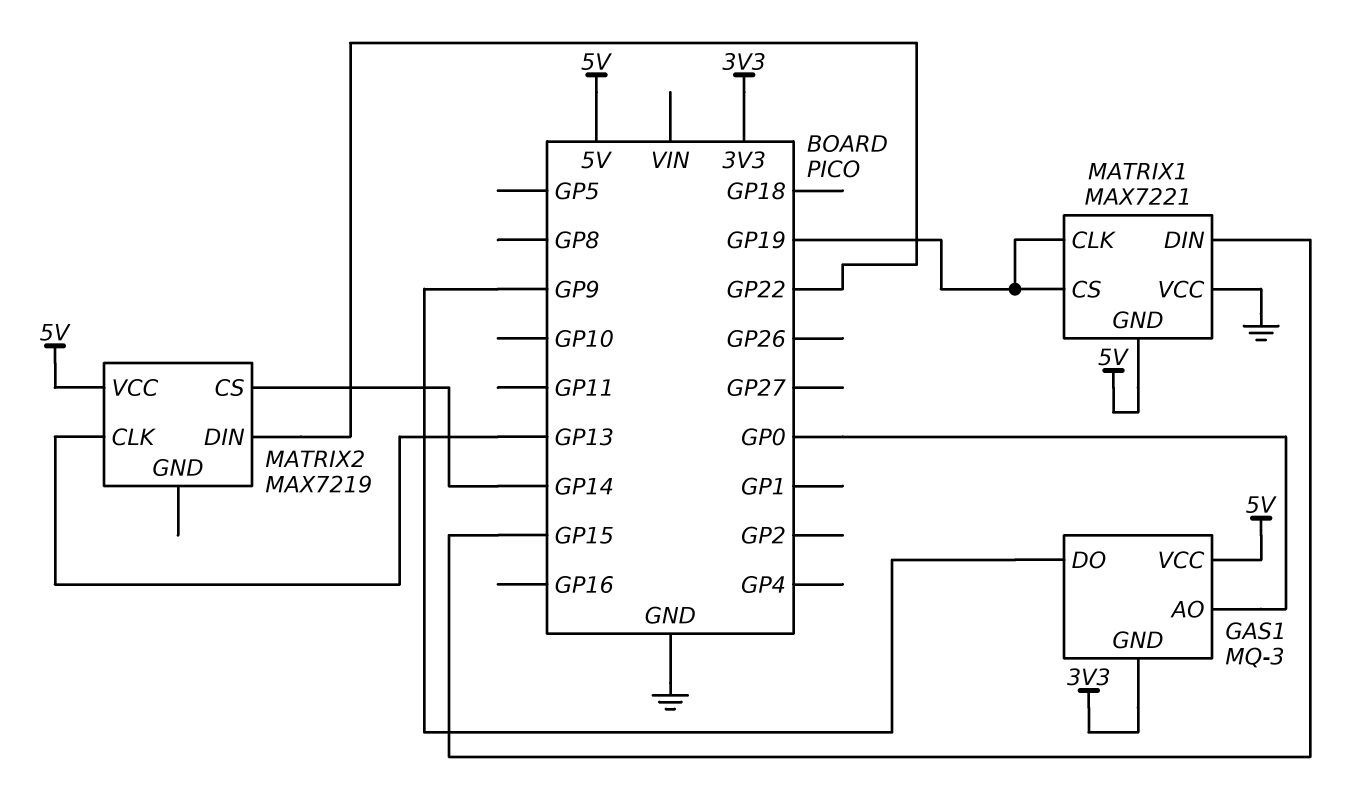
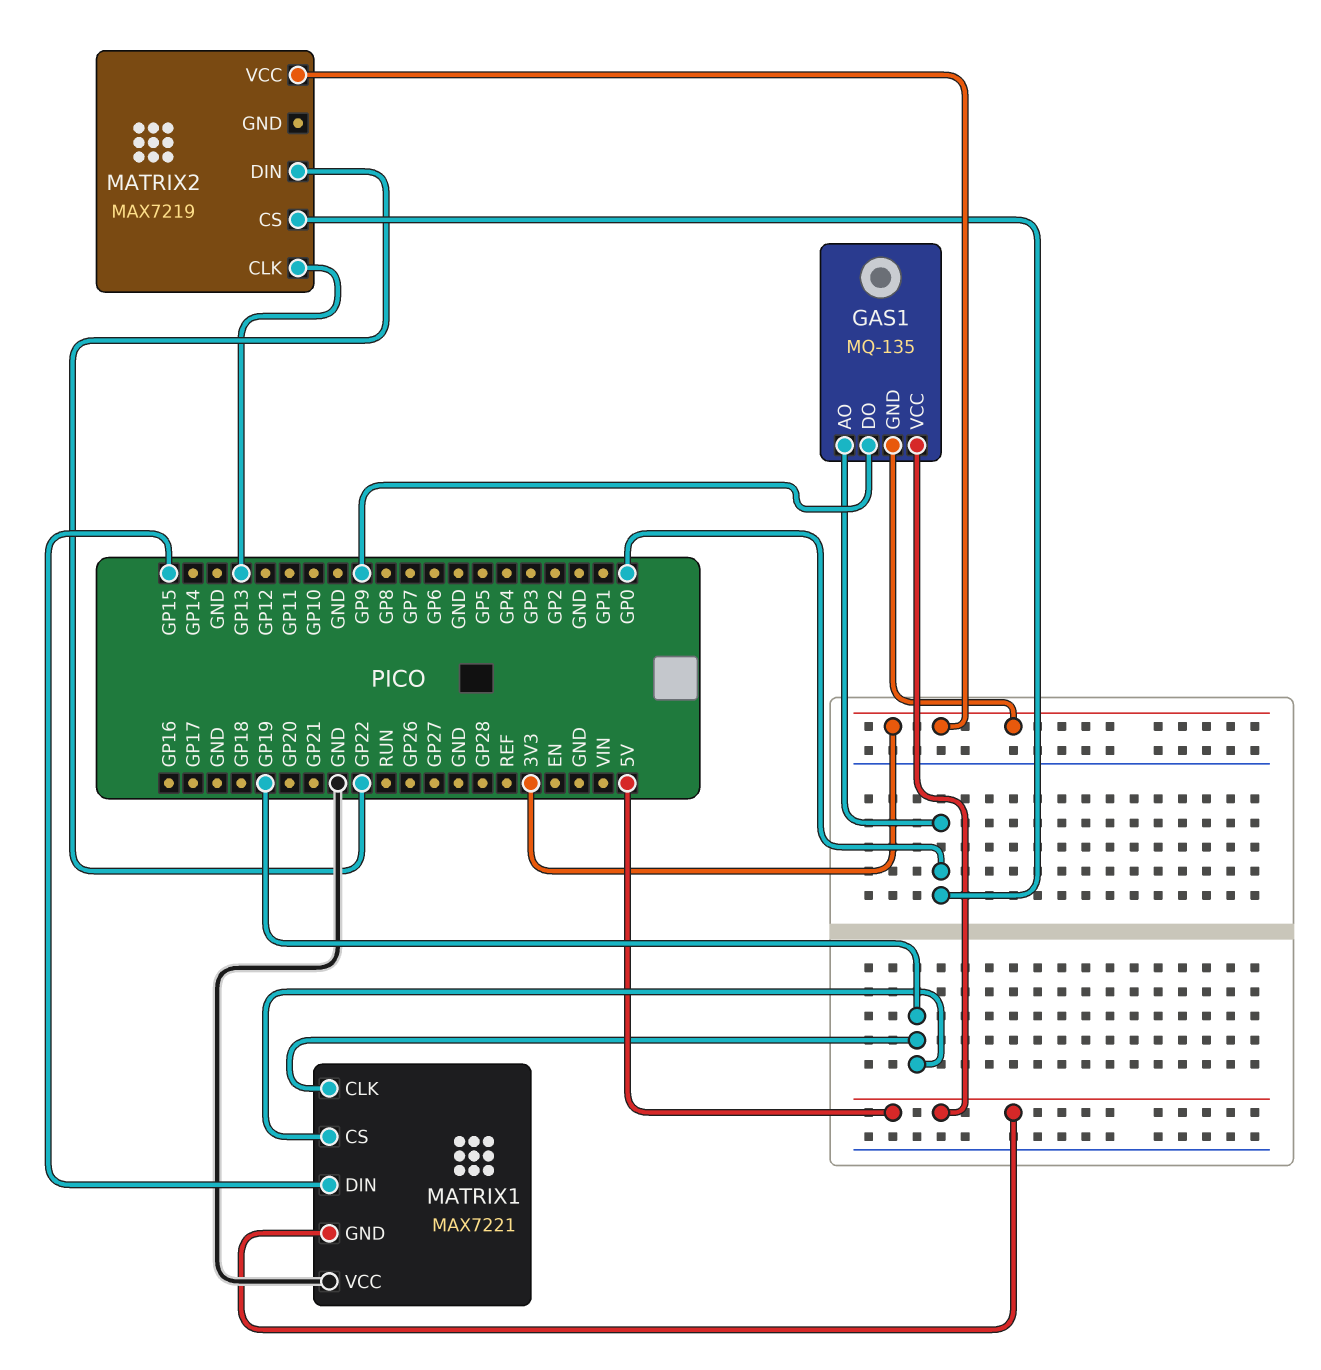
GAS1: MQ-3 -> MQ-135
MATRIX2 pin CS: GP14 -> GP0
MATRIX2 pin VCC: 5V -> 3V3

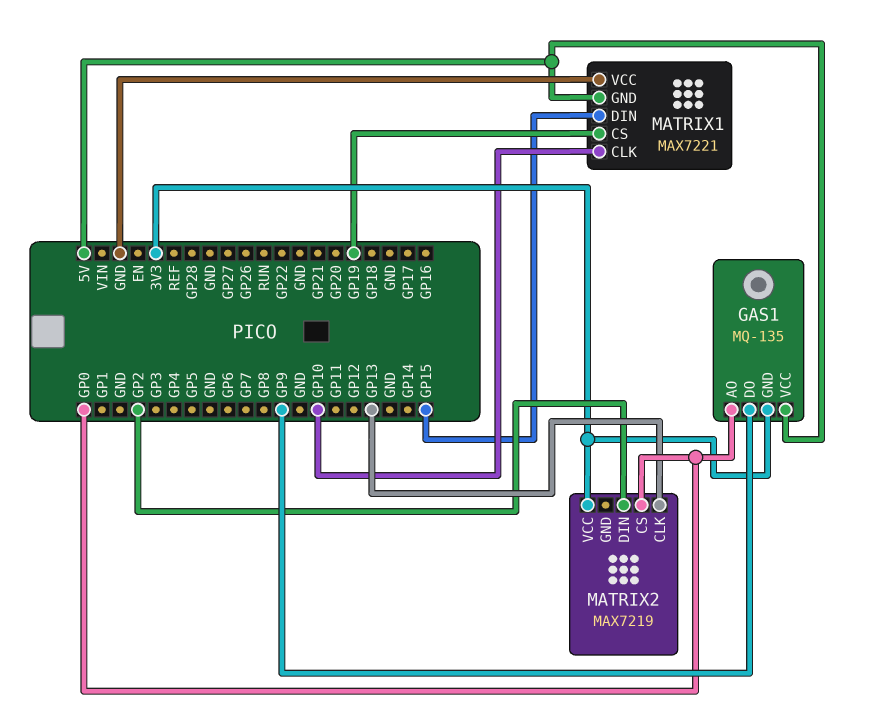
MATRIX1 pin CLK: GP19 -> GP10
MATRIX2 pin DIN: GP22 -> GP2

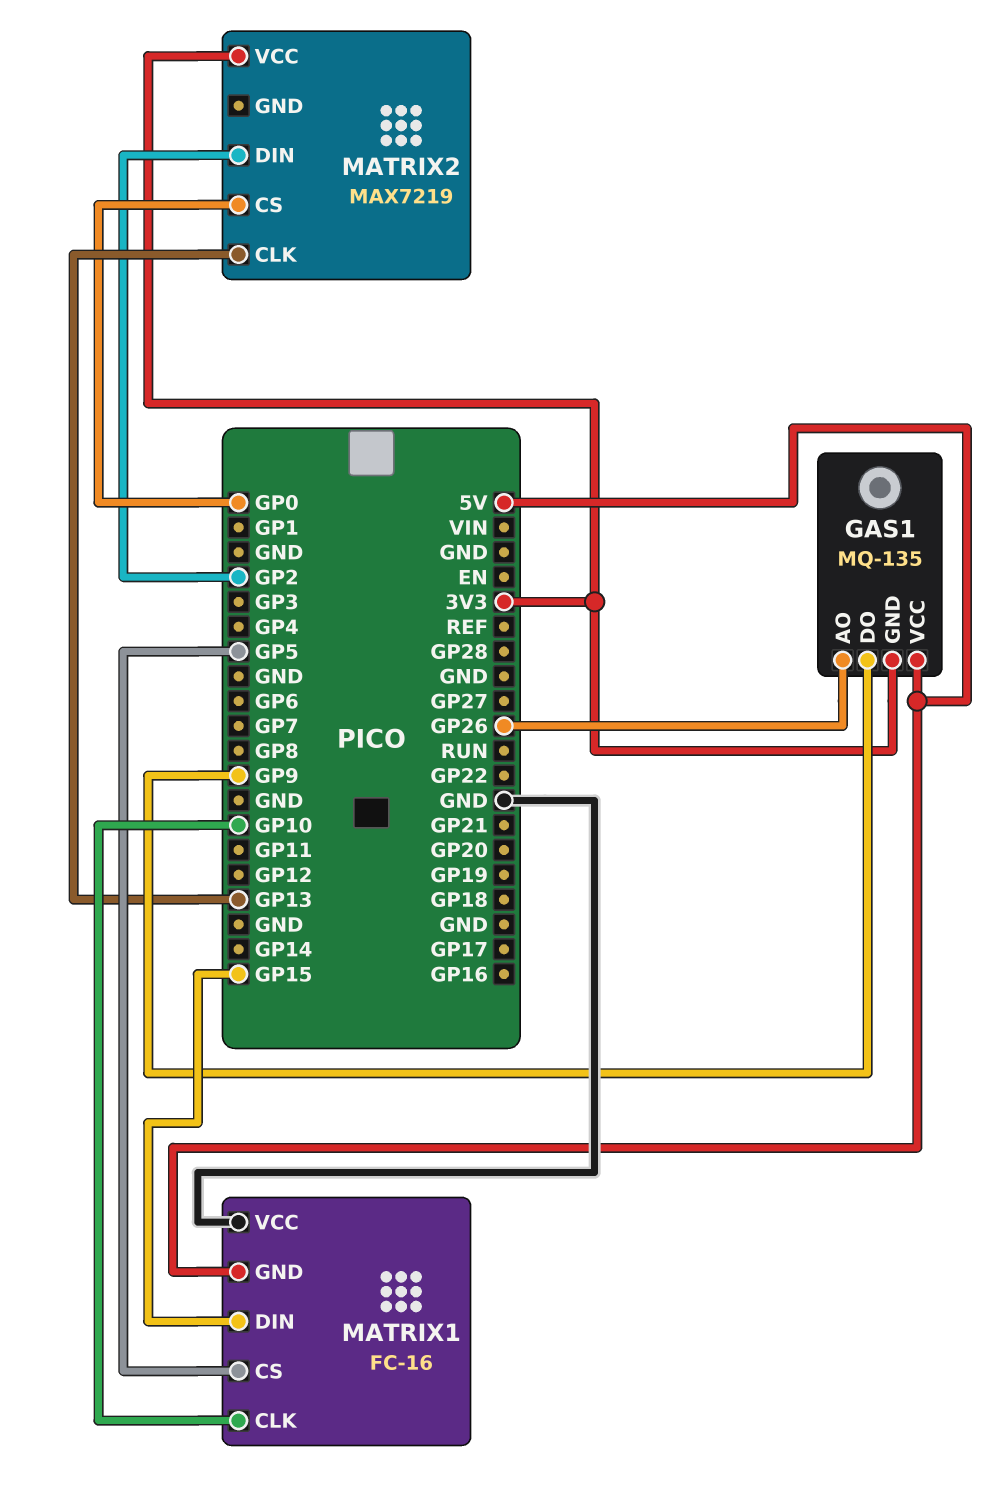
GAS1 pin AO: GP0 -> GP26
MATRIX1: MAX7221 -> FC-16
MATRIX1 pin CS: GP19 -> GP5

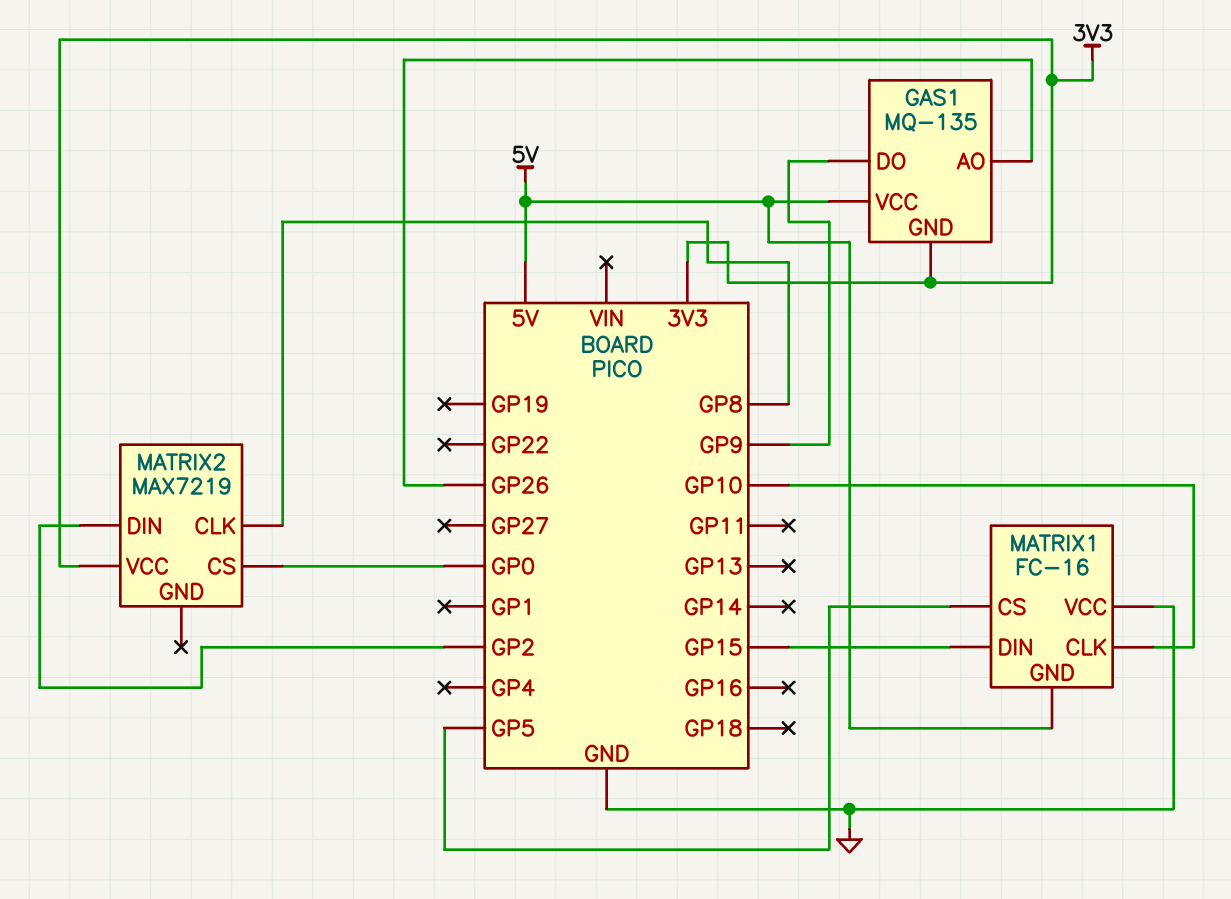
MATRIX2 pin CLK: GP13 -> GP8

